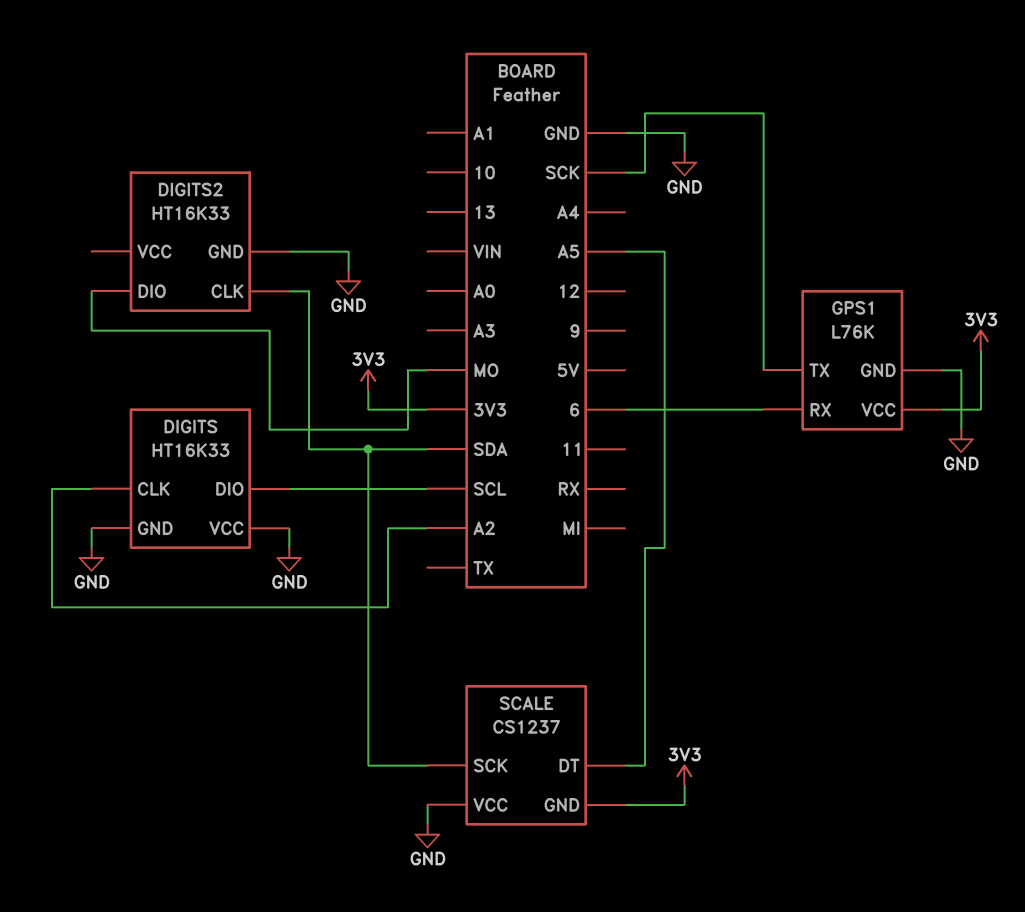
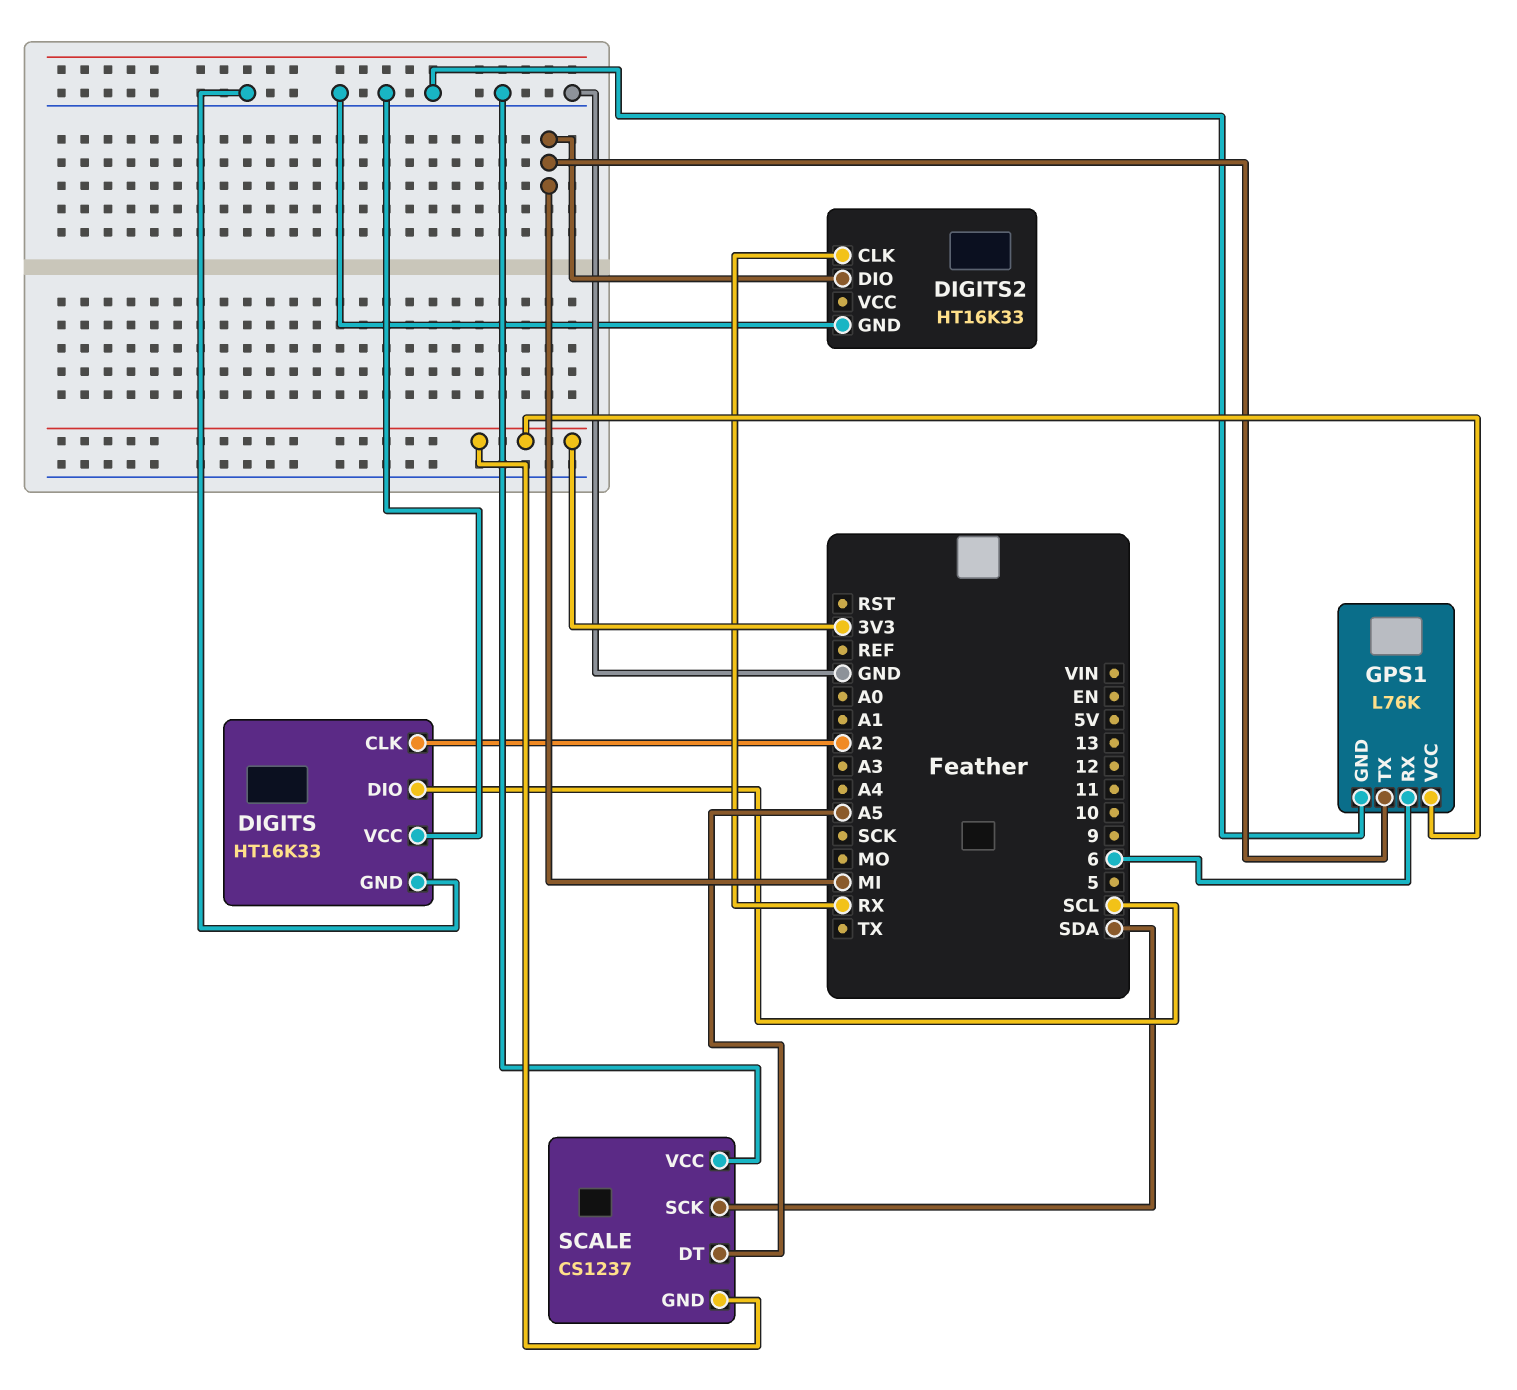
DIGITS2 pin CLK: SDA -> RX
DIGITS2 pin DIO: MO -> MI
GPS1 pin TX: SCK -> MI

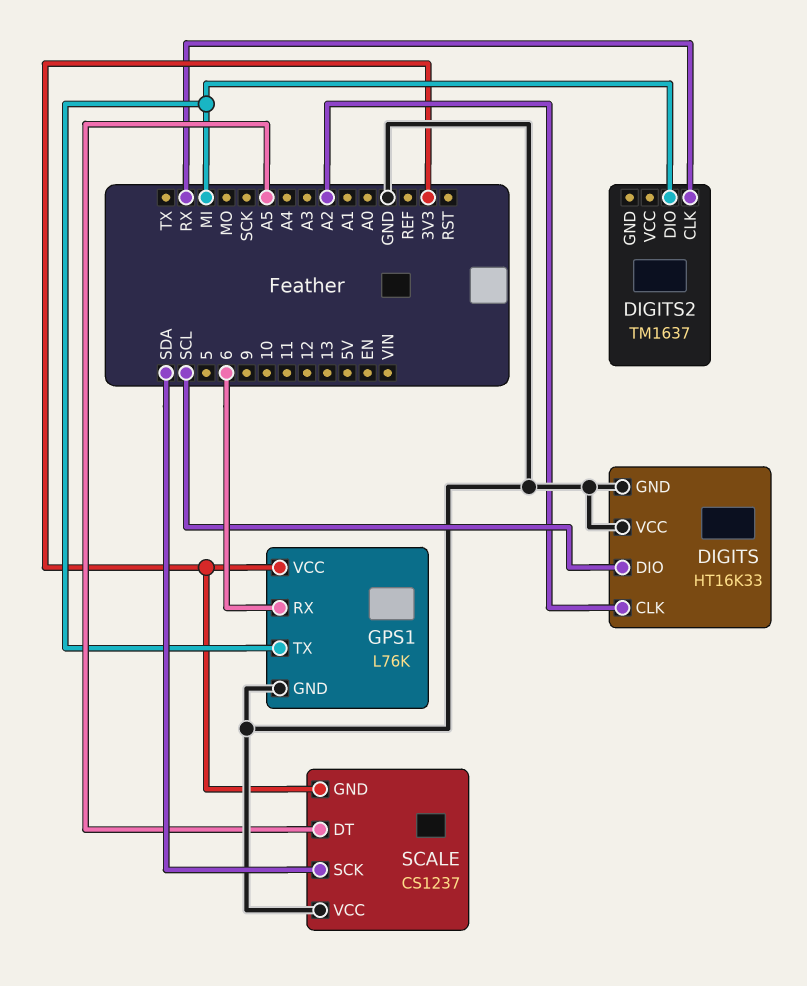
DIGITS2: HT16K33 -> TM1637
DIGITS2 pin GND: GND -> none

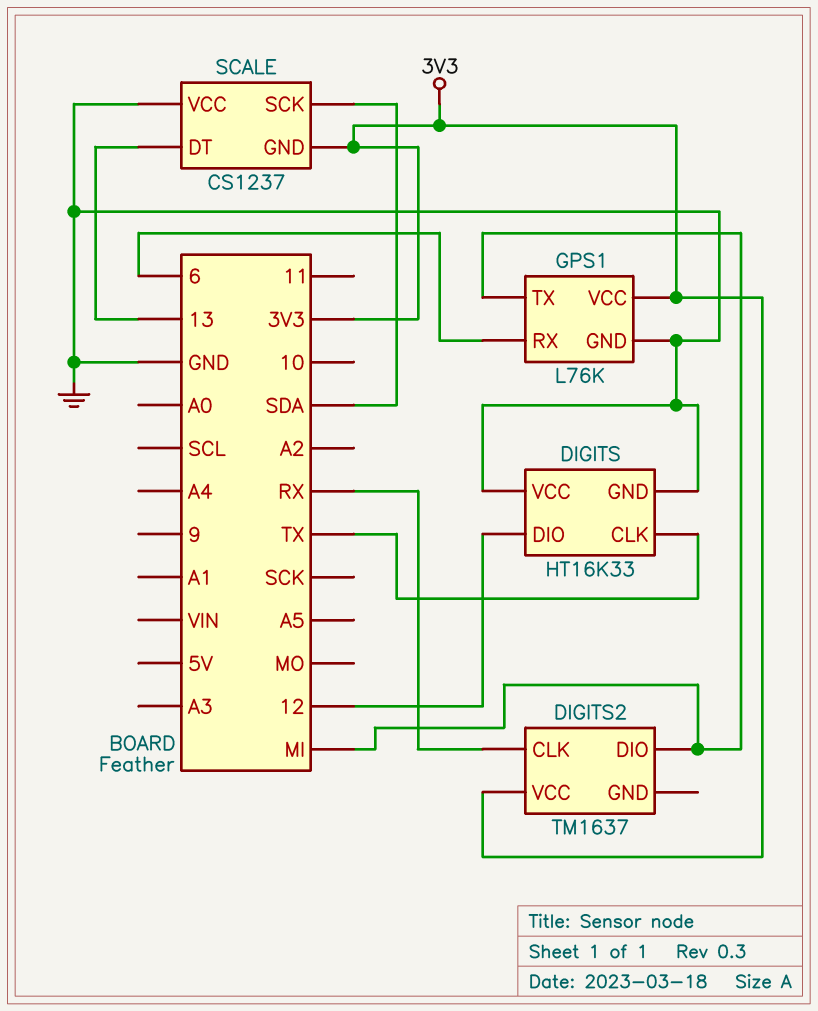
DIGITS pin CLK: A2 -> TX
DIGITS pin DIO: SCL -> 12
DIGITS2 pin VCC: none -> 3V3
SCALE pin DT: A5 -> 13

